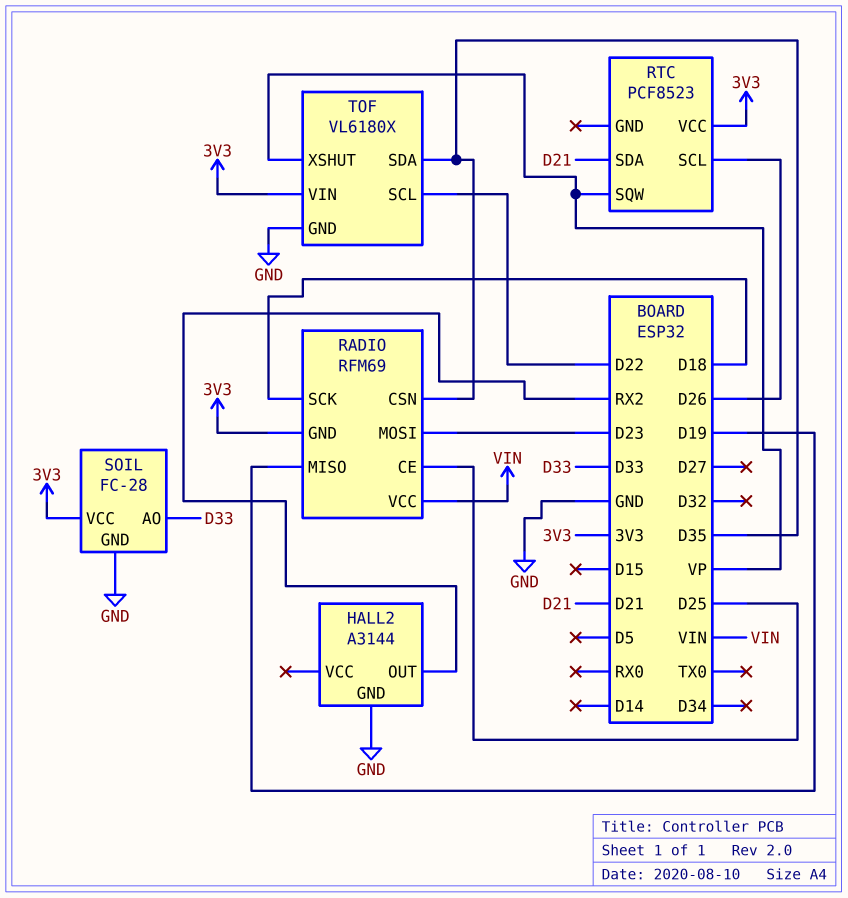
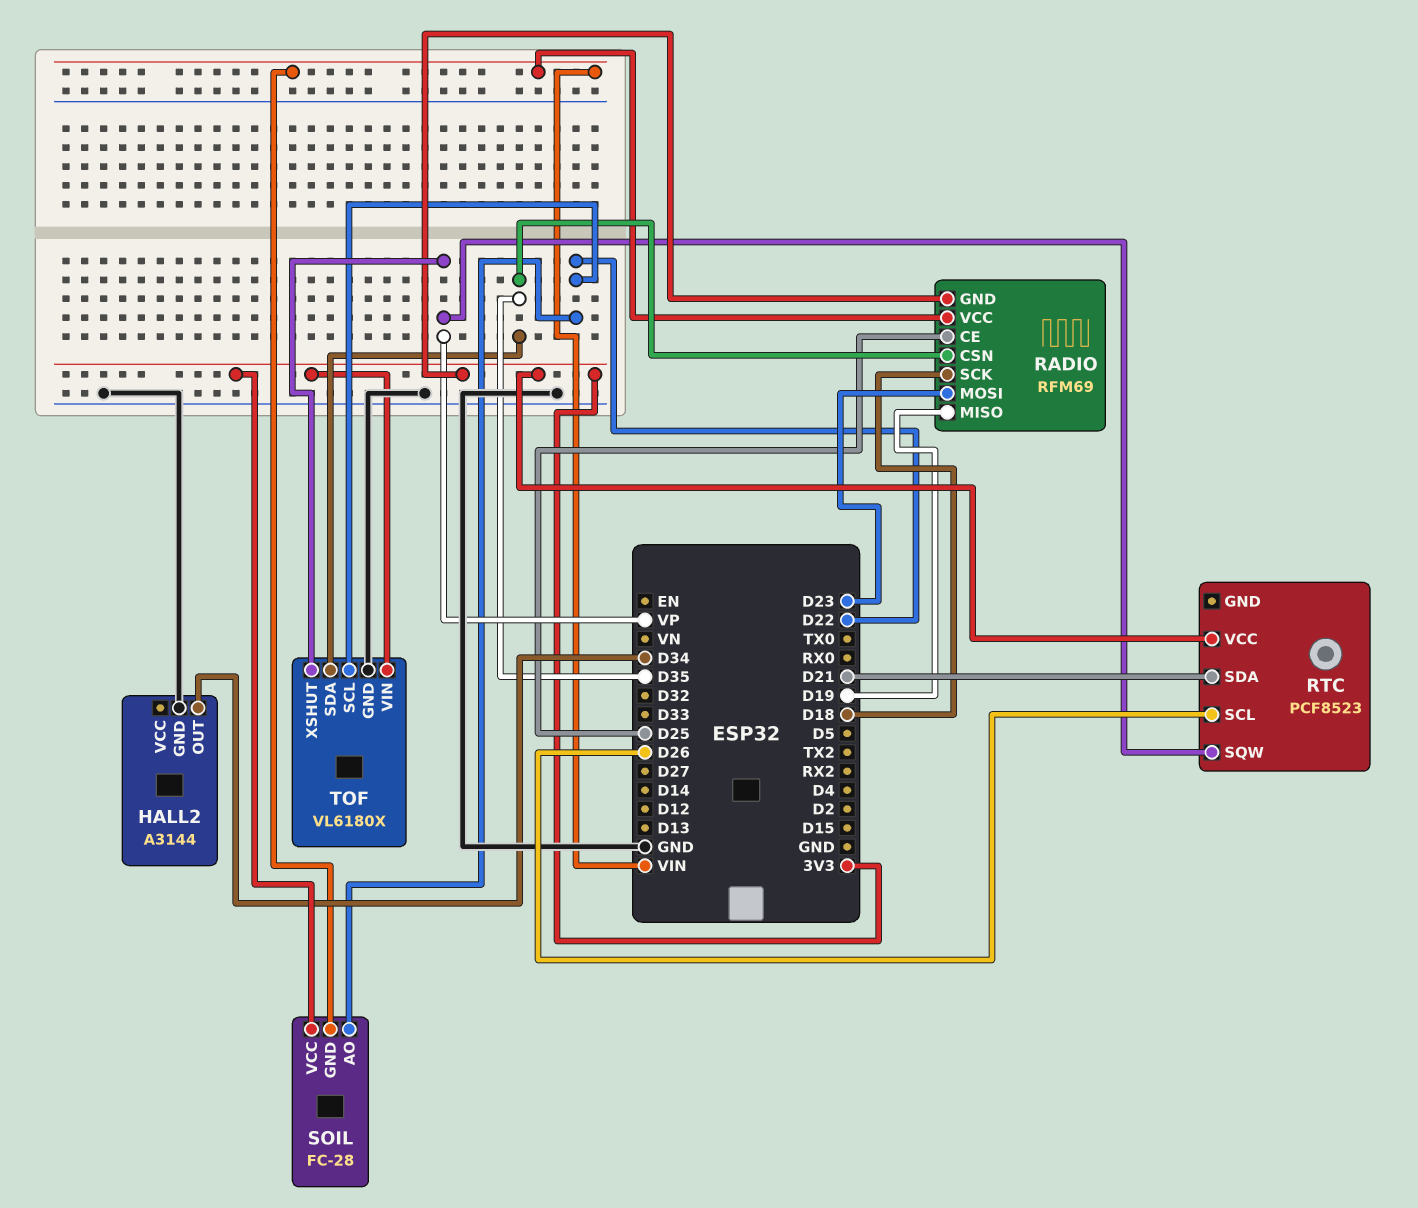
HALL2 pin OUT: RX2 -> D34
SOIL pin AO: D33 -> D22
SOIL pin GND: GND -> VIN

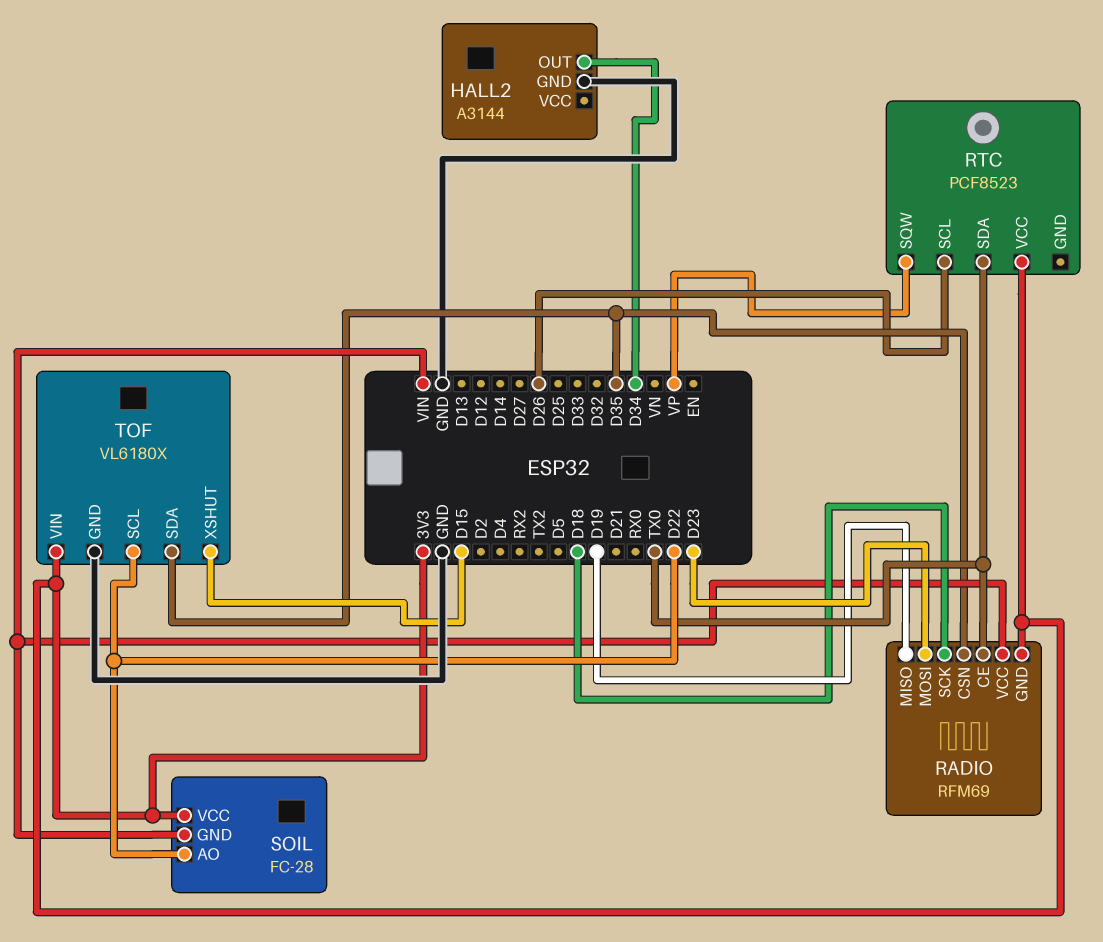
RADIO pin CE: D25 -> TX0
RTC pin SDA: D21 -> TX0
TOF pin XSHUT: VP -> D15

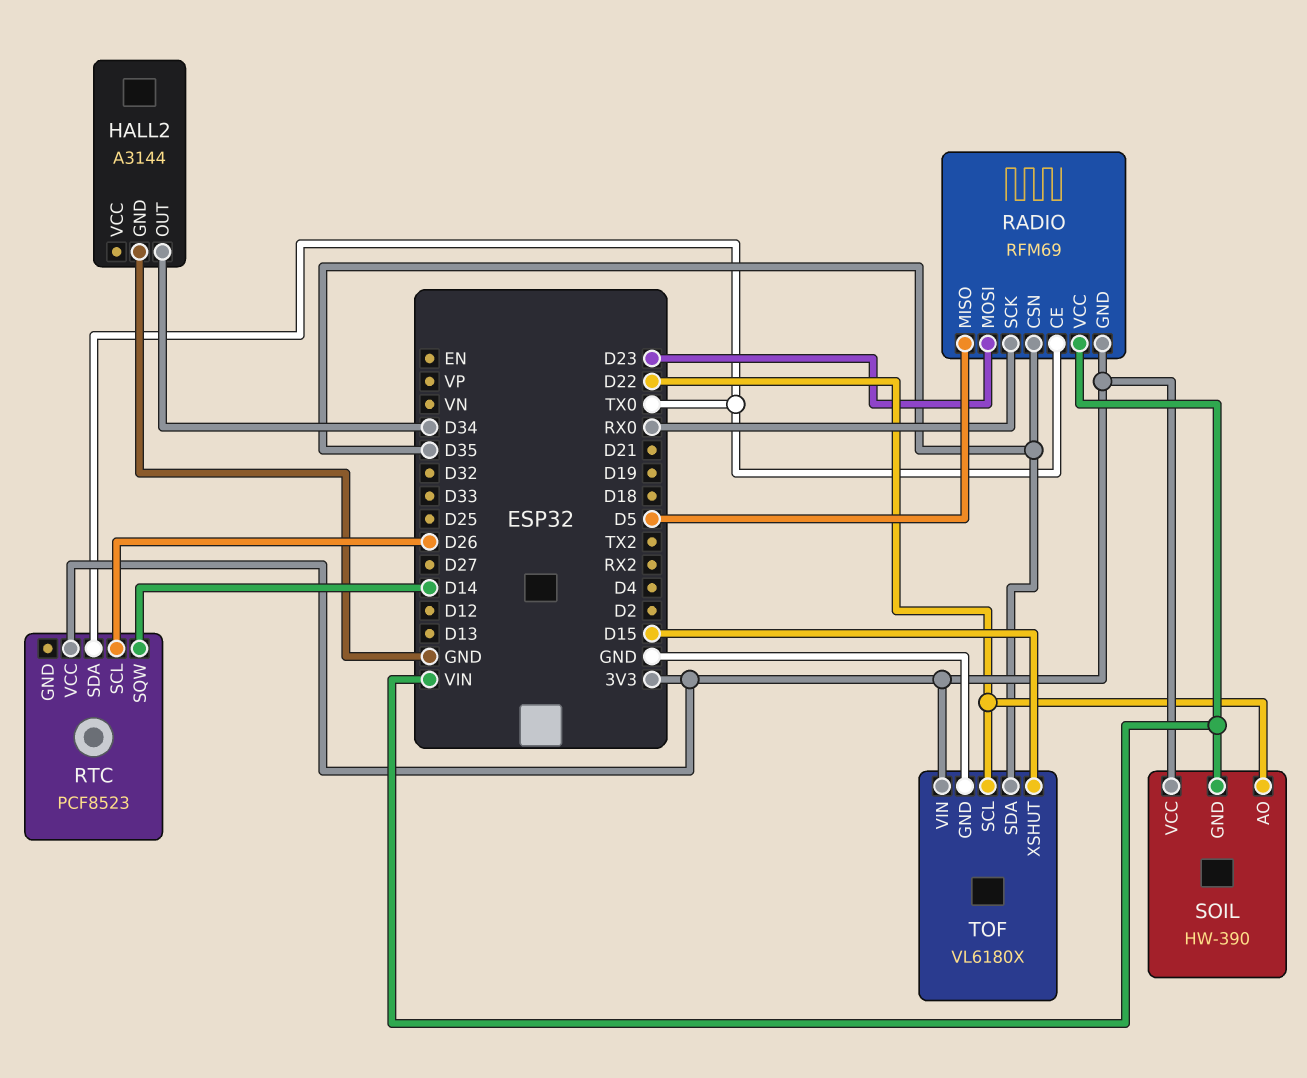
RADIO pin MISO: D19 -> D5
RADIO pin SCK: D18 -> RX0
RTC pin SQW: VP -> D14
SOIL: FC-28 -> HW-390

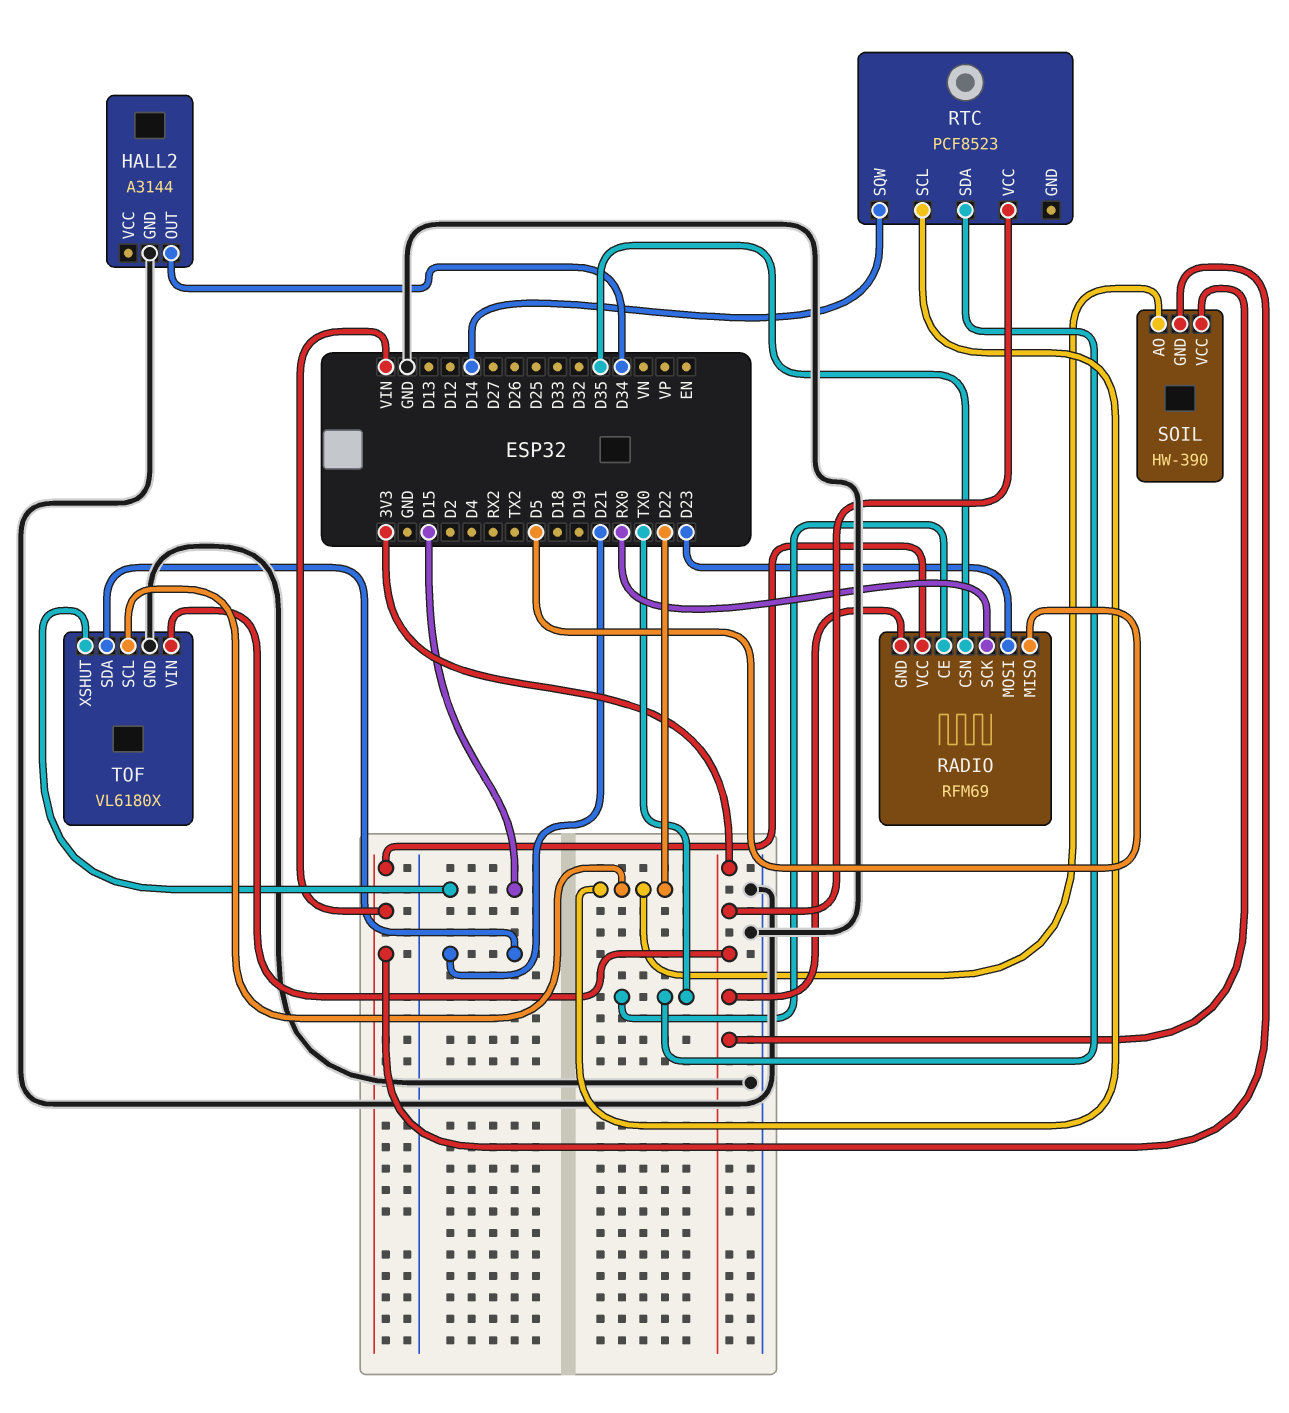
RTC pin SCL: D26 -> D22
TOF pin SDA: D35 -> D21

